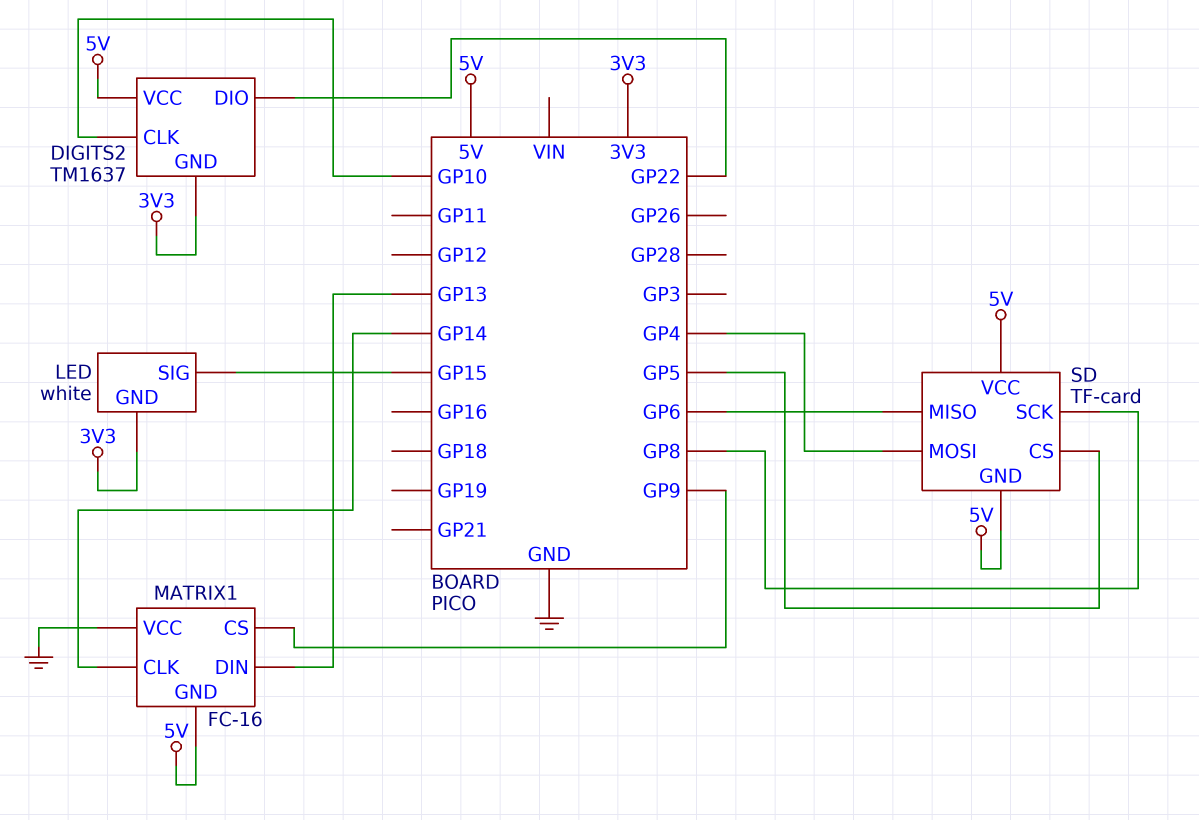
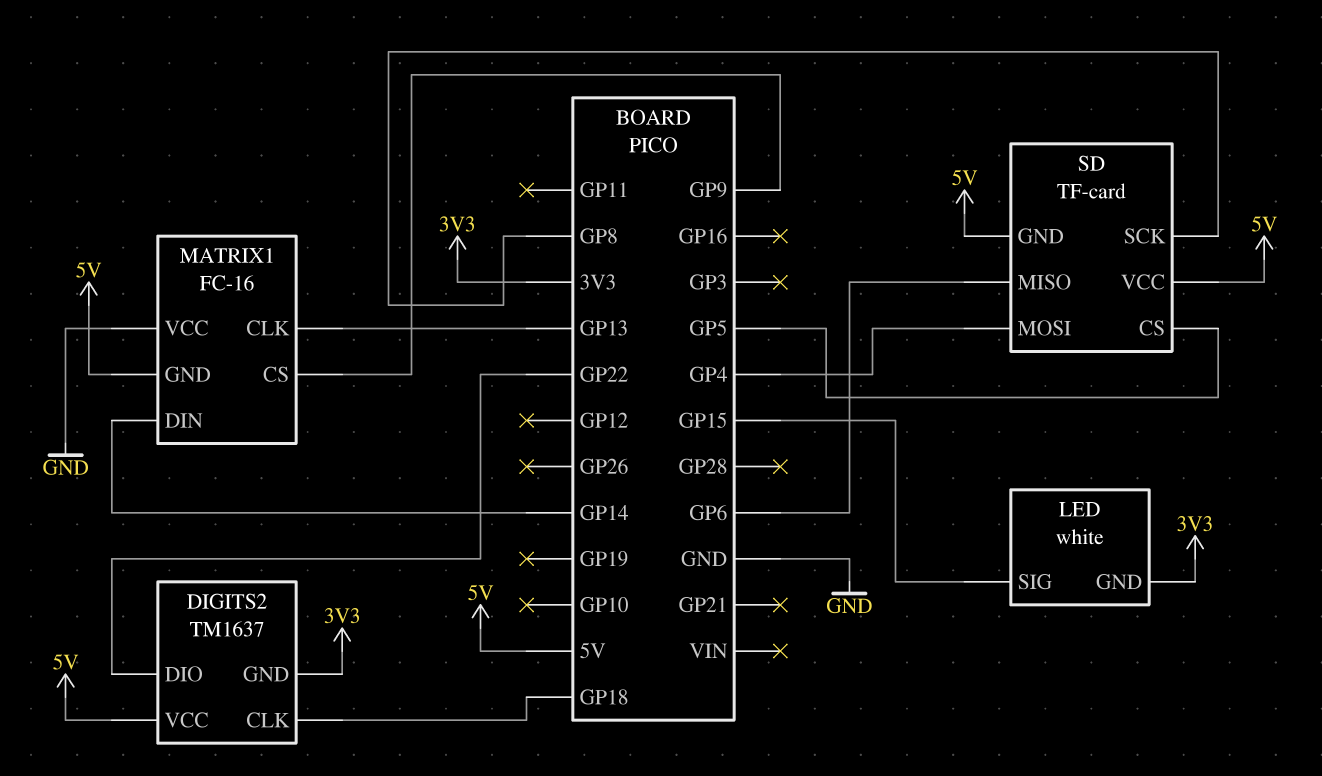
DIGITS2 pin CLK: GP10 -> GP18
MATRIX1 pin CLK: GP14 -> GP13
MATRIX1 pin DIN: GP13 -> GP14

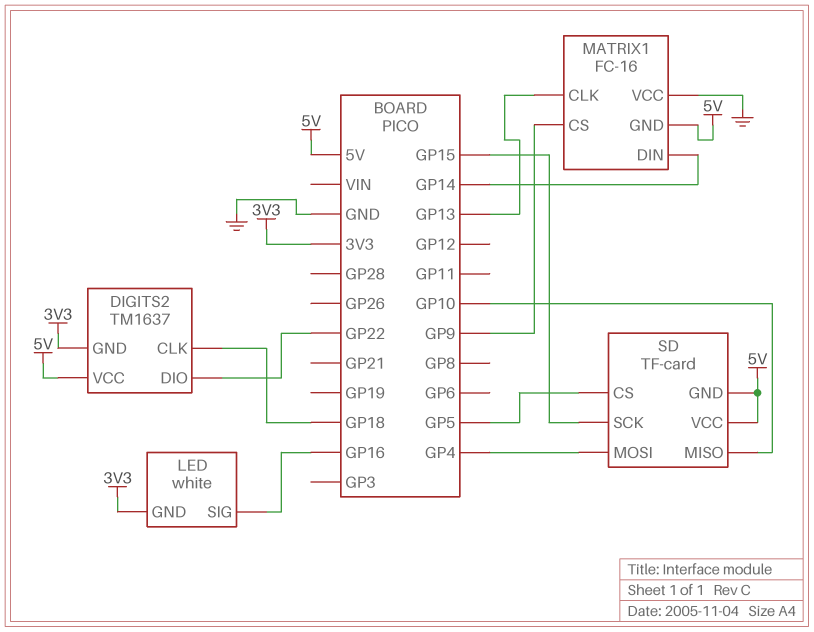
LED pin SIG: GP15 -> GP16
SD pin MISO: GP6 -> GP10
SD pin SCK: GP8 -> GP15

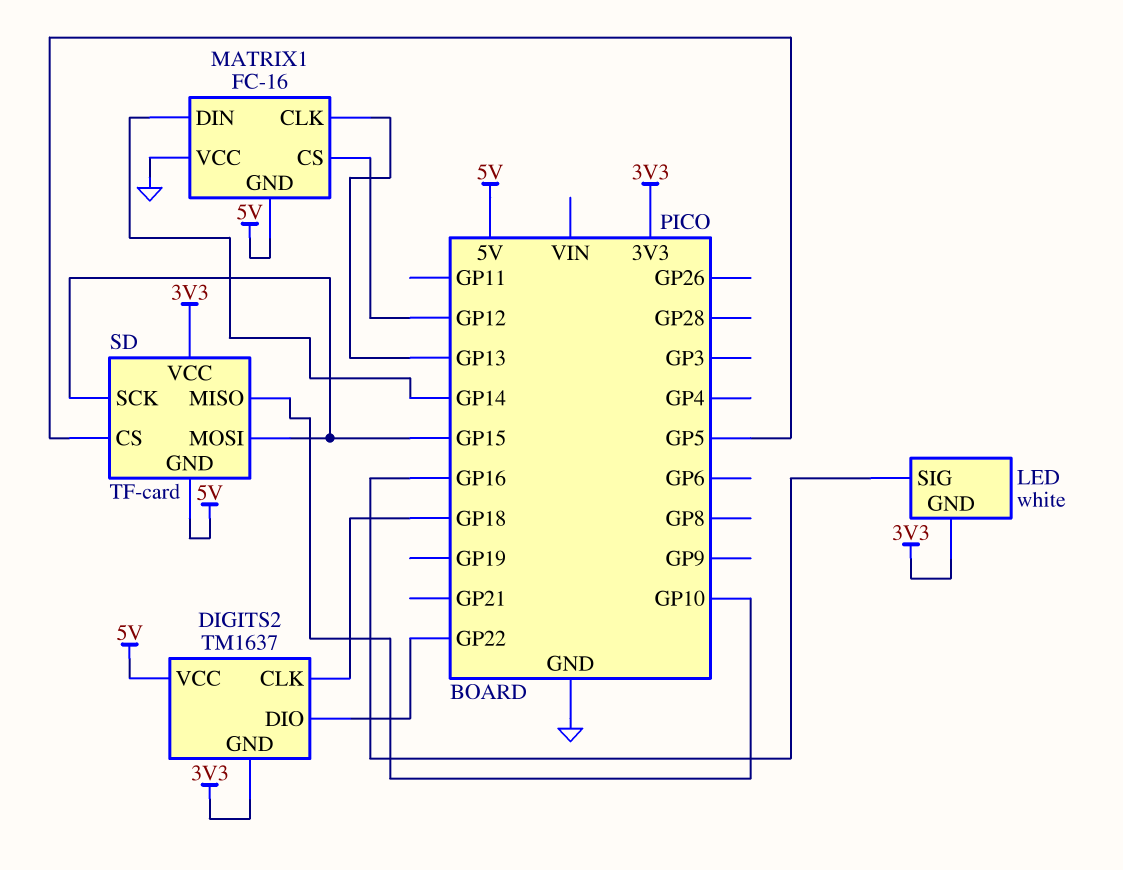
MATRIX1 pin CS: GP9 -> GP12
SD pin MOSI: GP4 -> GP15
SD pin VCC: 5V -> 3V3

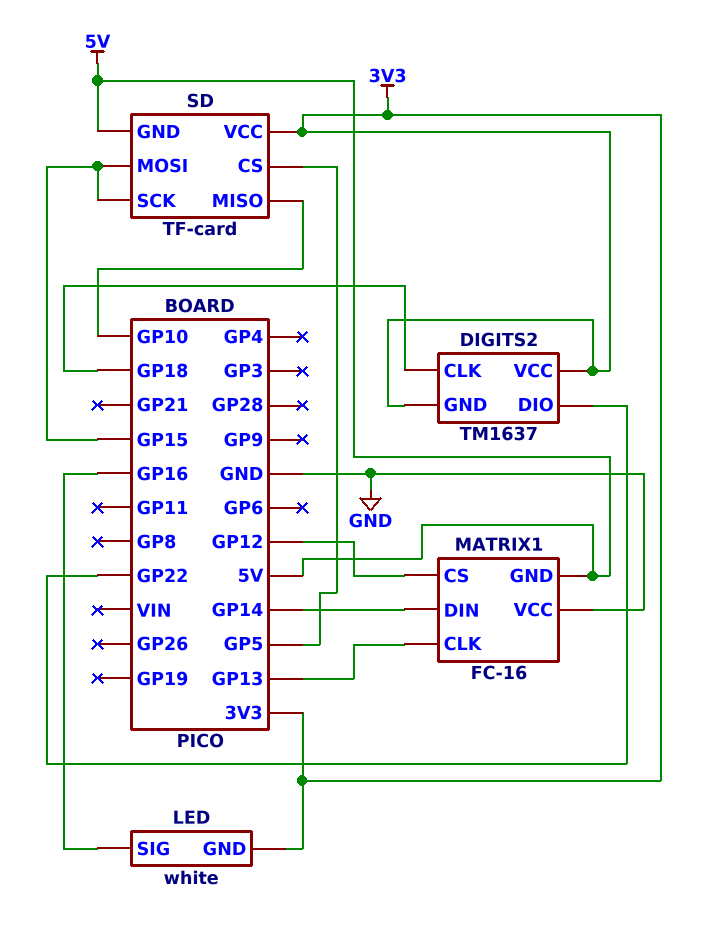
DIGITS2 pin VCC: 5V -> 3V3

